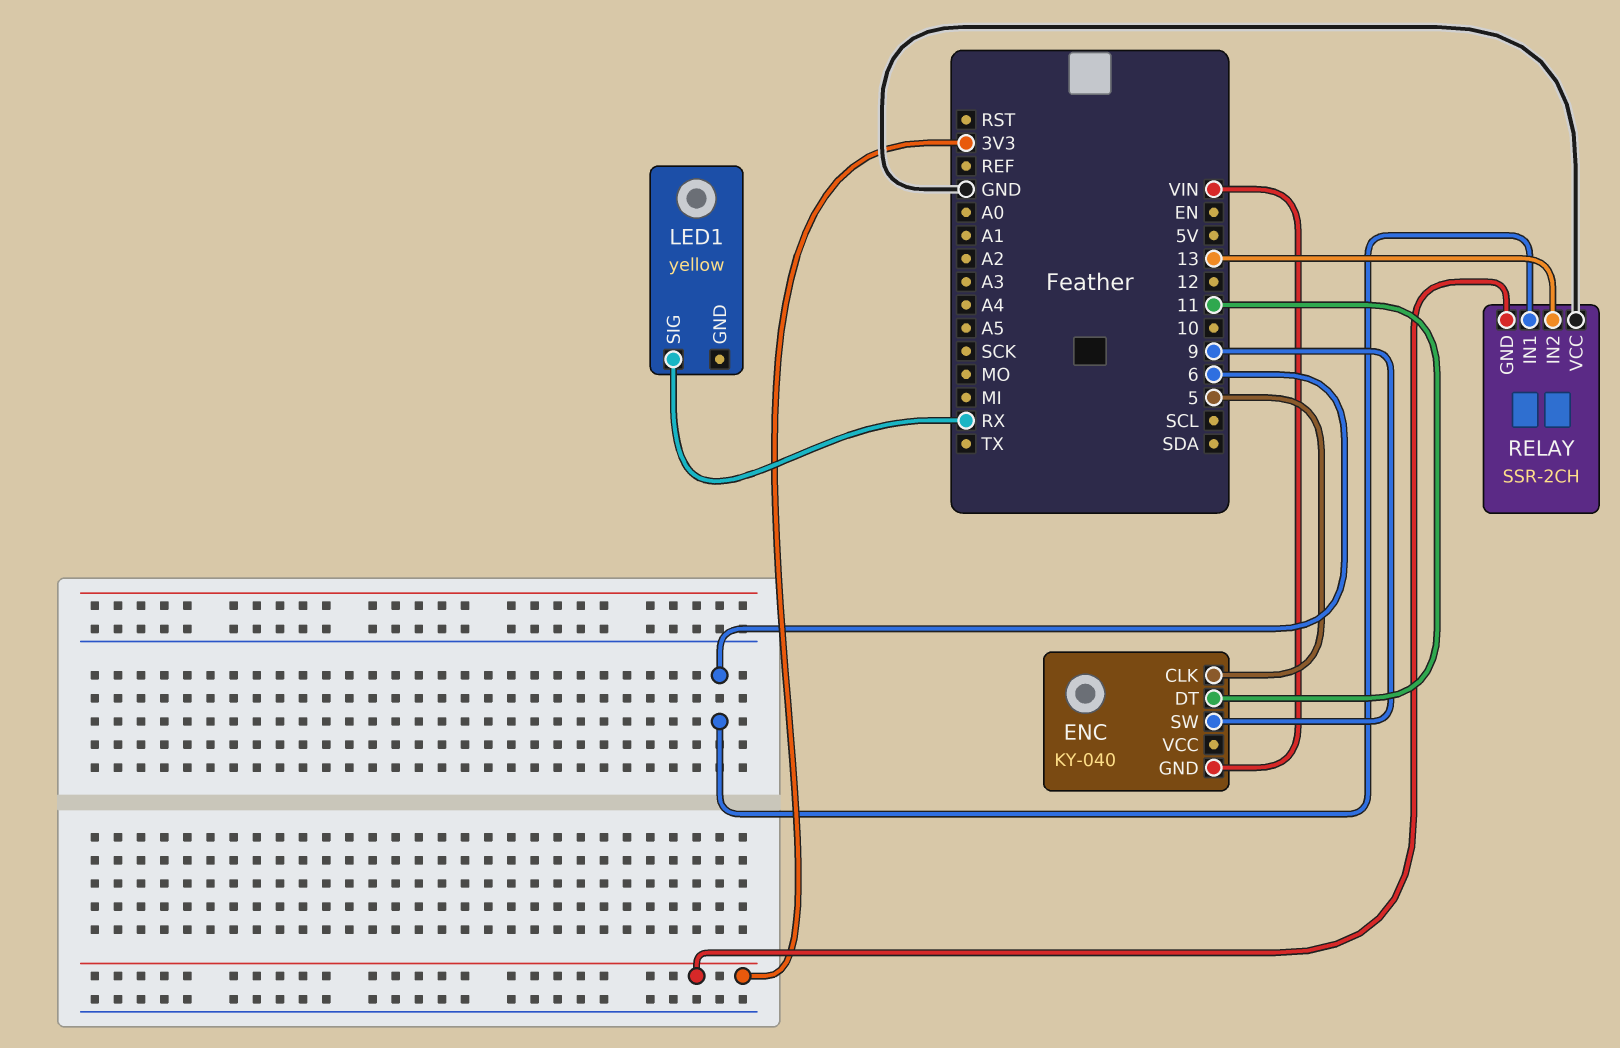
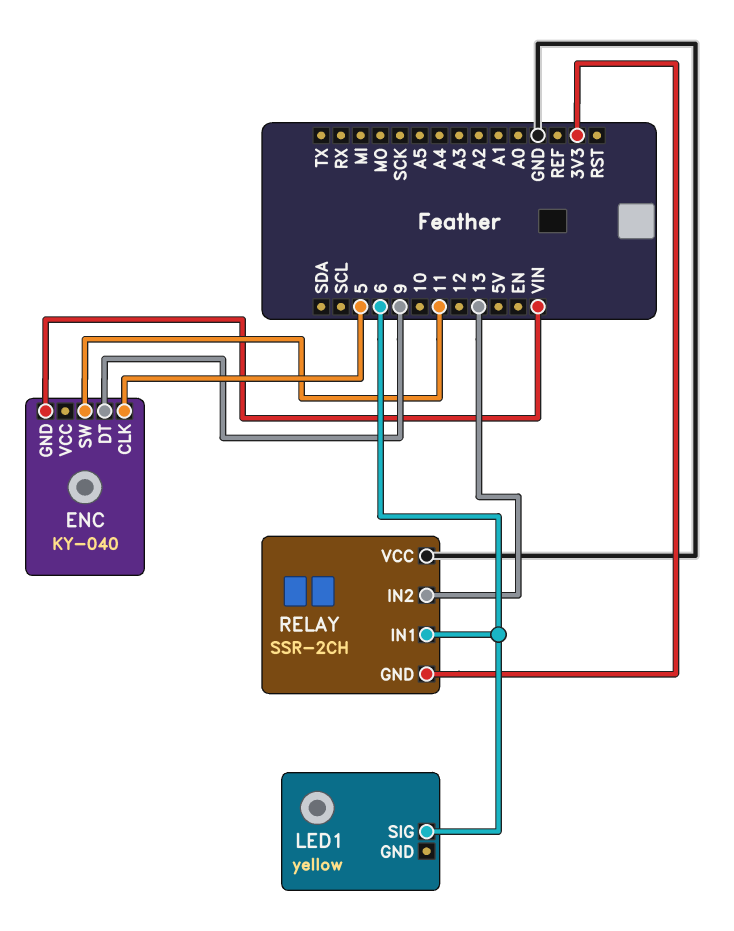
ENC pin DT: 11 -> 9
ENC pin SW: 9 -> 11
LED1 pin SIG: RX -> 6

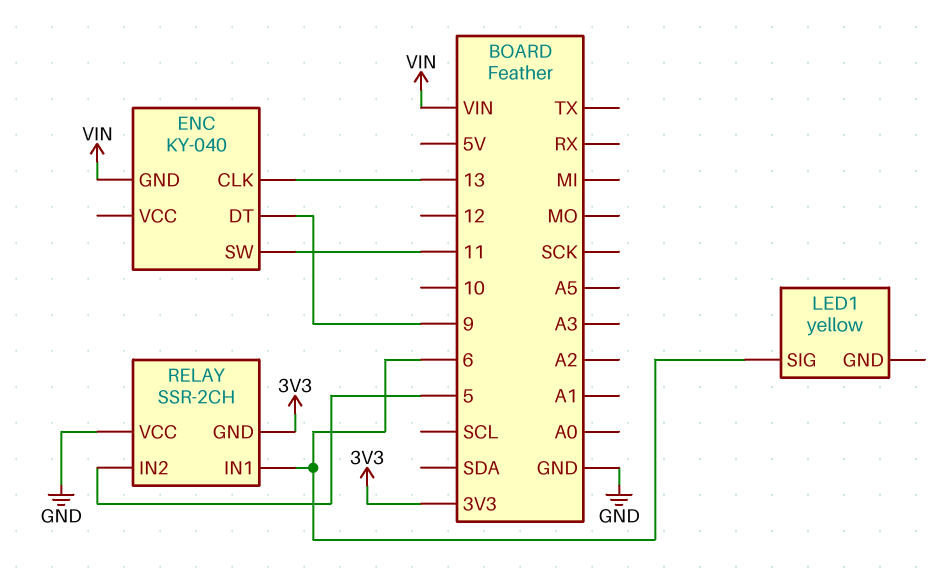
ENC pin CLK: 5 -> 13
RELAY pin IN2: 13 -> 5

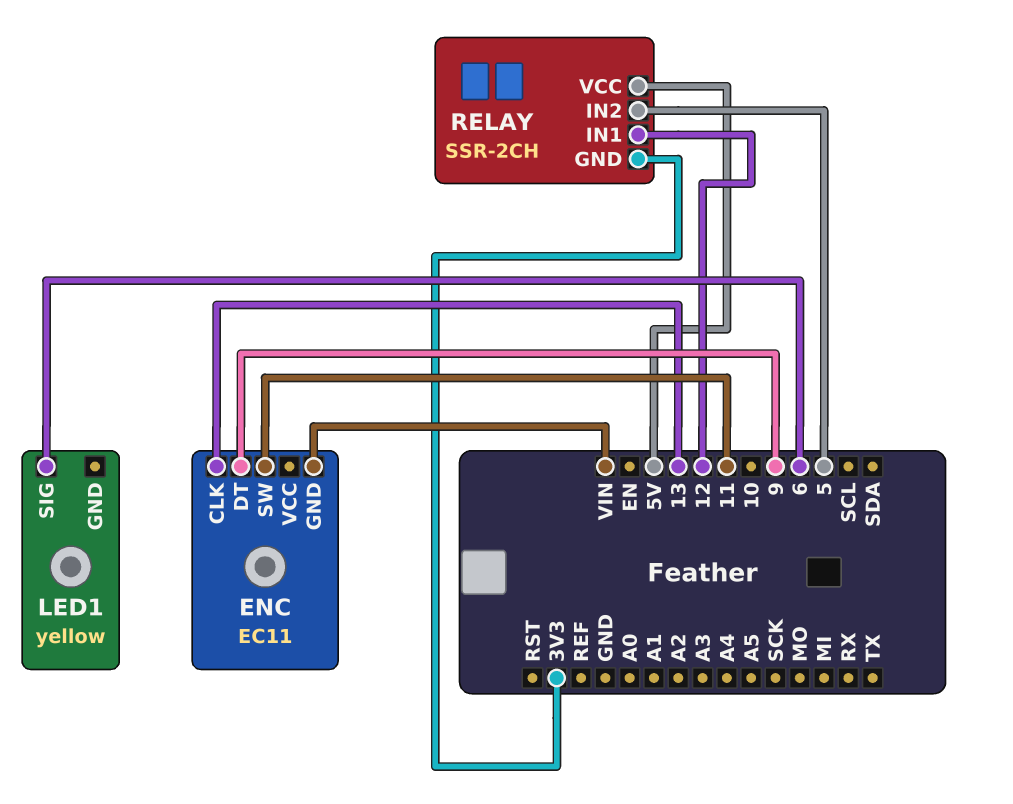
ENC: KY-040 -> EC11
RELAY pin IN1: 6 -> 12
RELAY pin VCC: GND -> 5V

